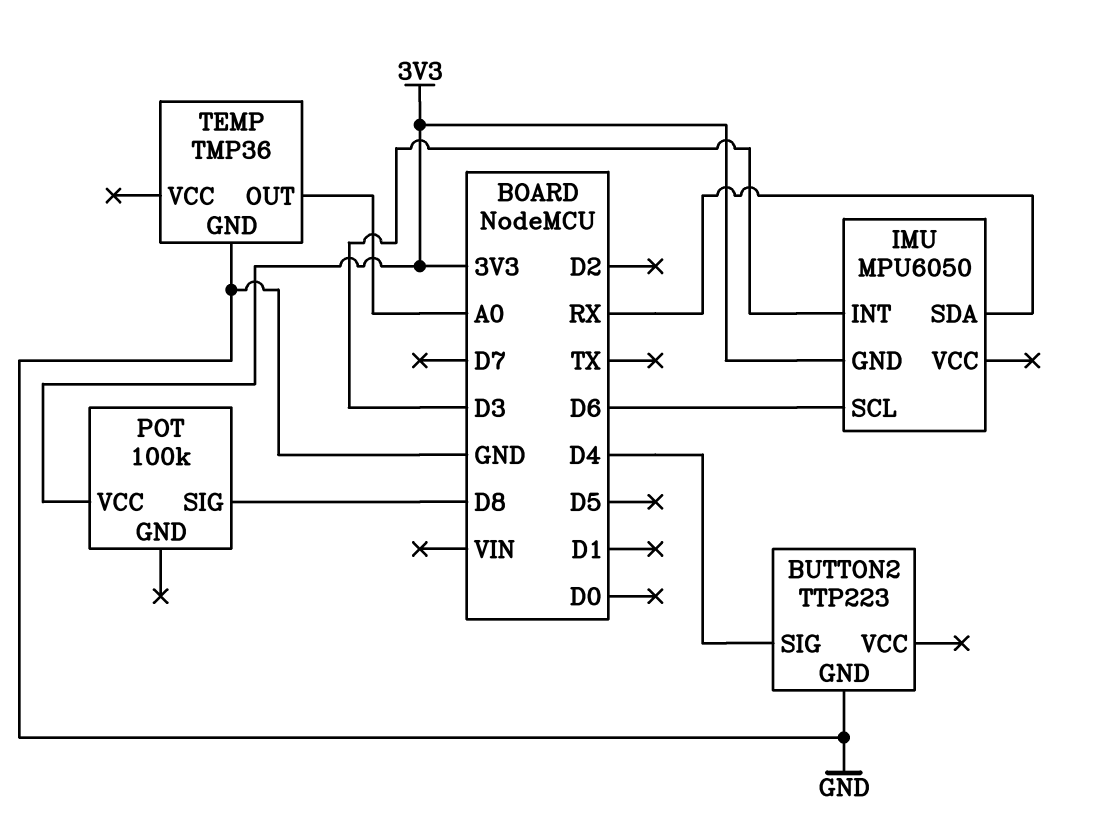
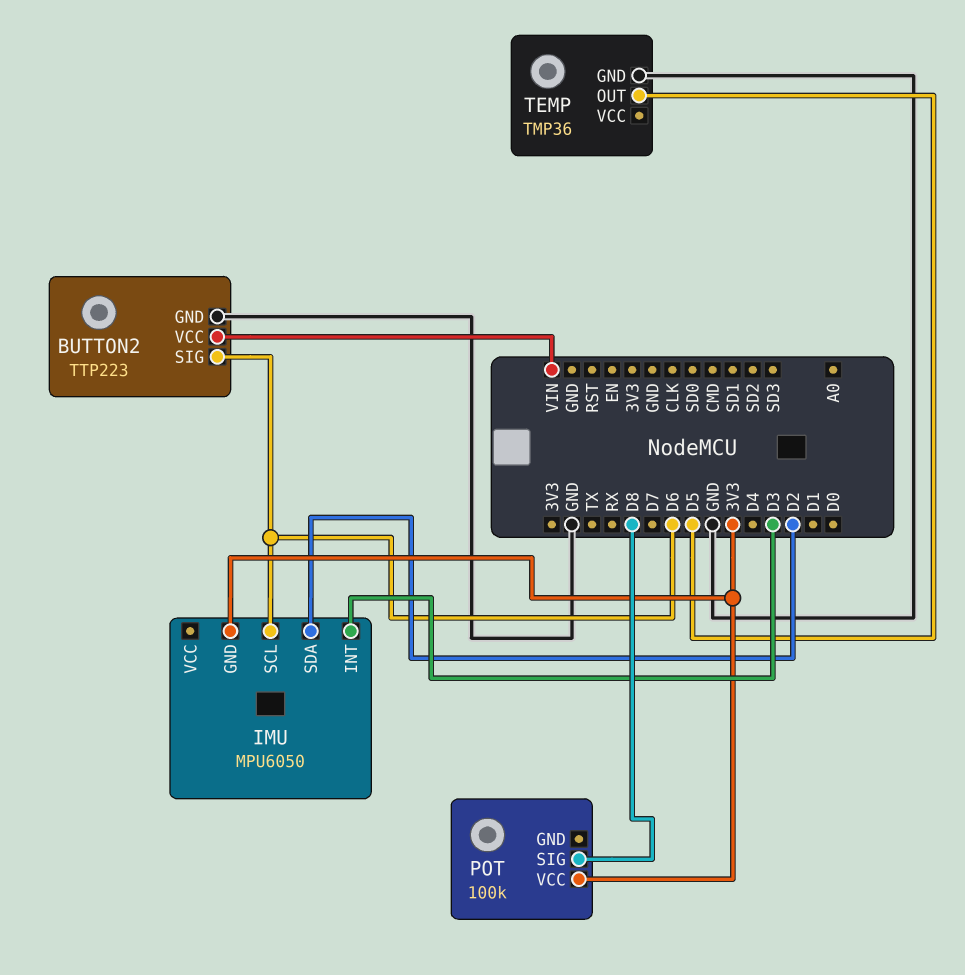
BUTTON2 pin SIG: D4 -> D6
BUTTON2 pin VCC: none -> VIN
IMU pin SDA: RX -> D2
TEMP pin OUT: A0 -> D5

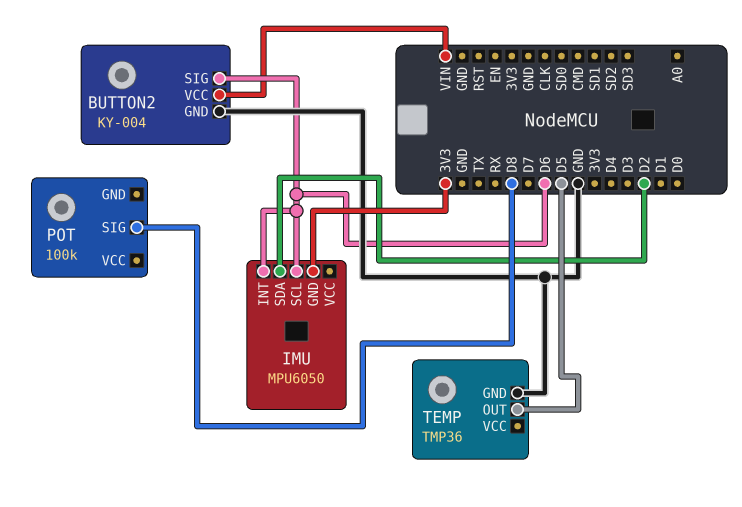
BUTTON2: TTP223 -> KY-004
IMU pin INT: D3 -> D6
POT pin VCC: 3V3 -> none

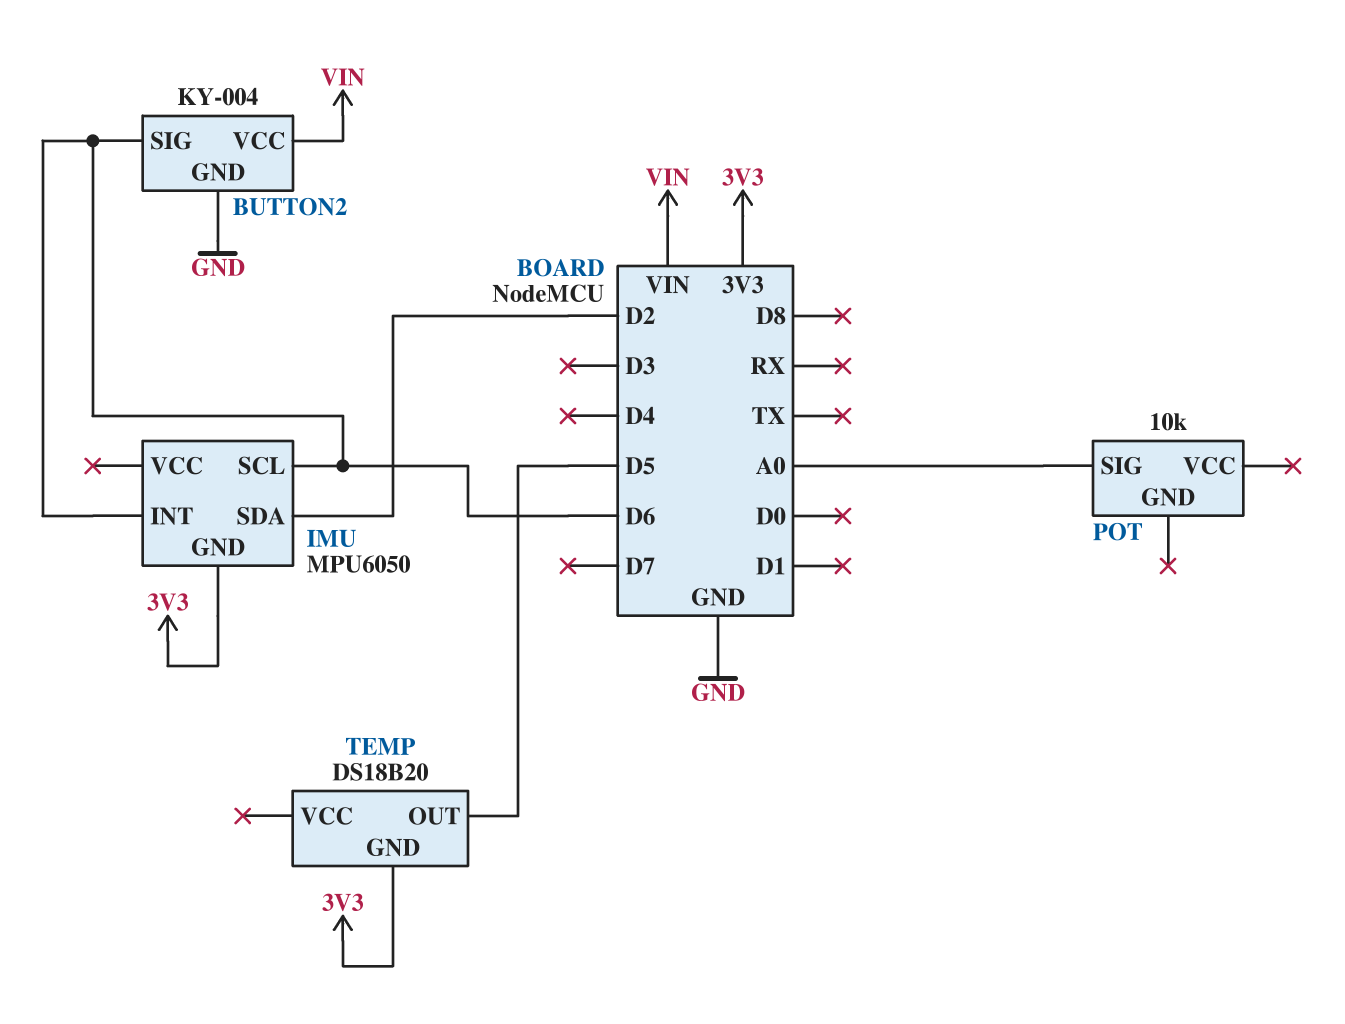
POT: 100k -> 10k
POT pin SIG: D8 -> A0
TEMP: TMP36 -> DS18B20
TEMP pin GND: GND -> 3V3

